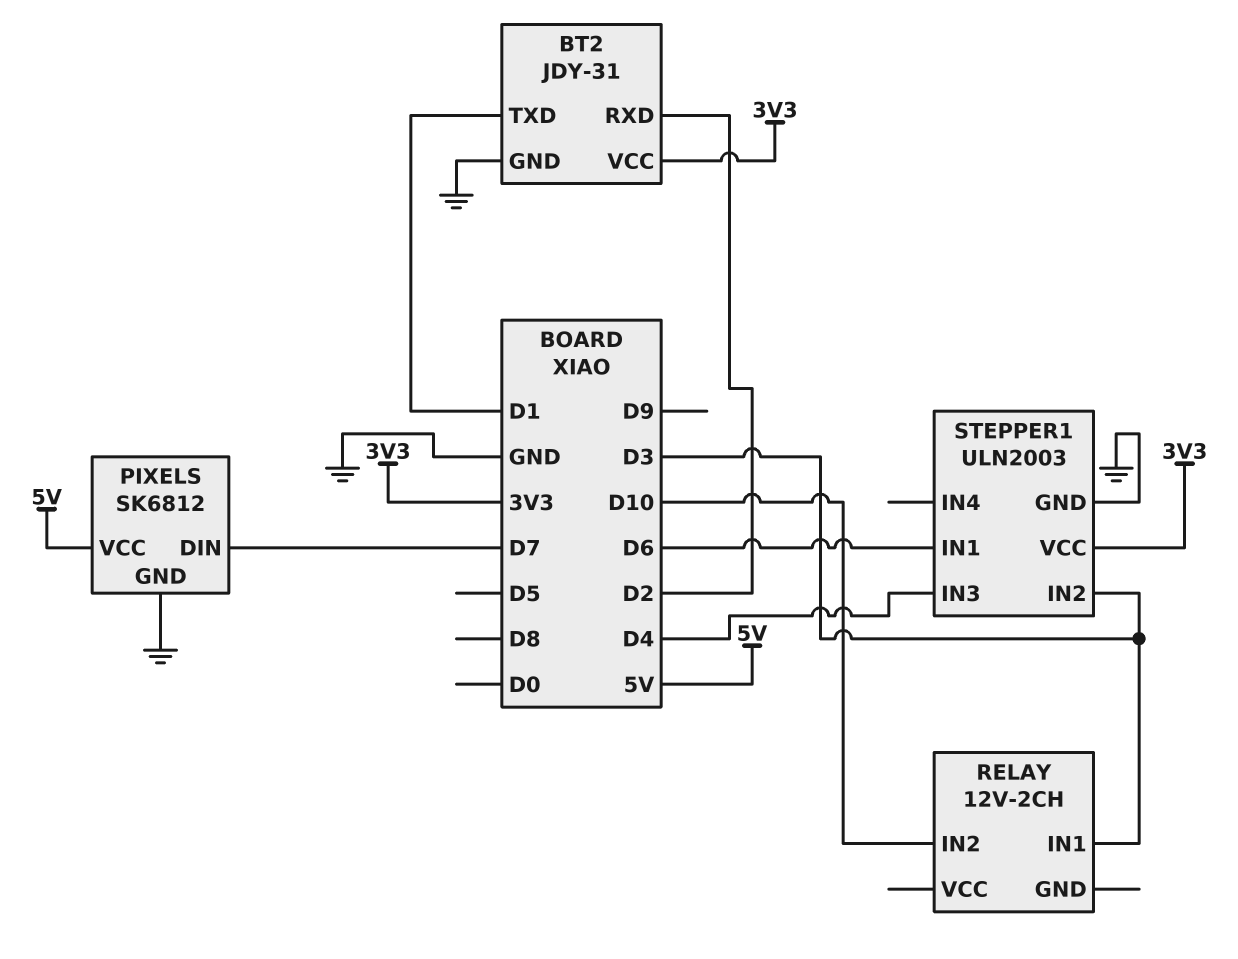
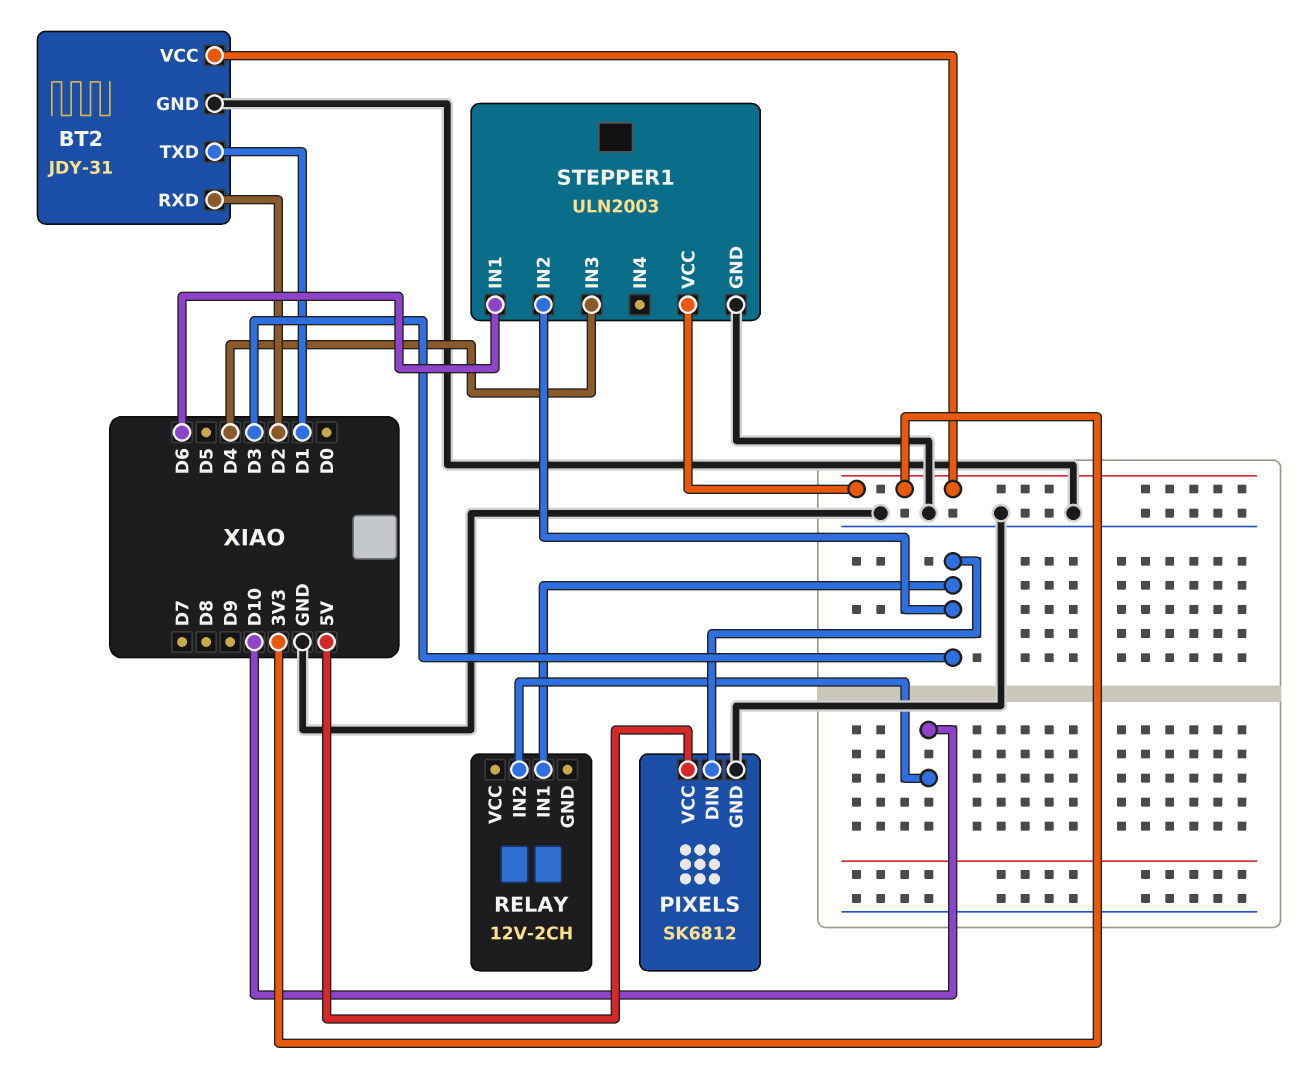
PIXELS pin DIN: D7 -> D3

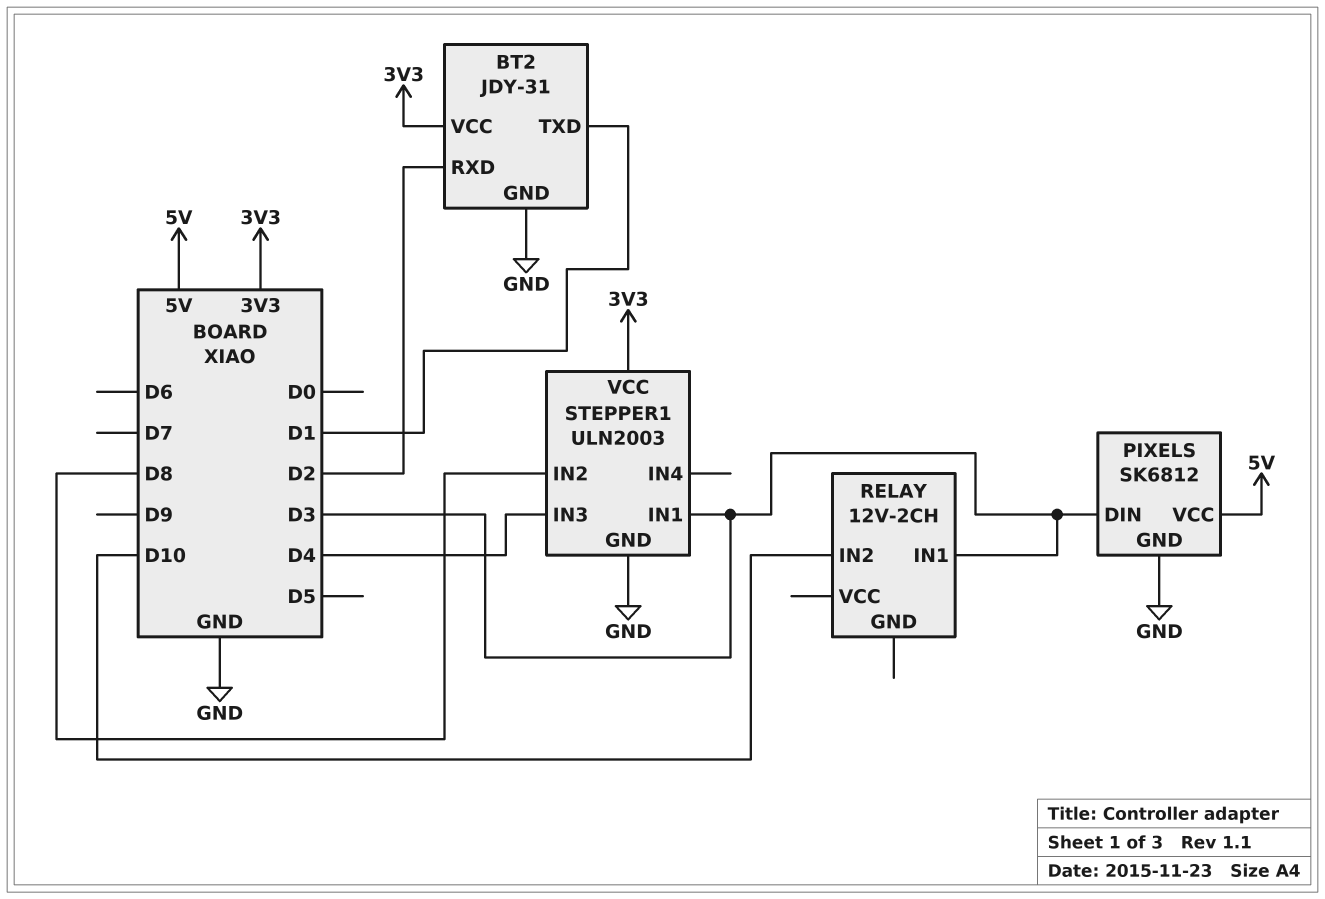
STEPPER1 pin IN1: D6 -> D3
STEPPER1 pin IN2: D3 -> D8

